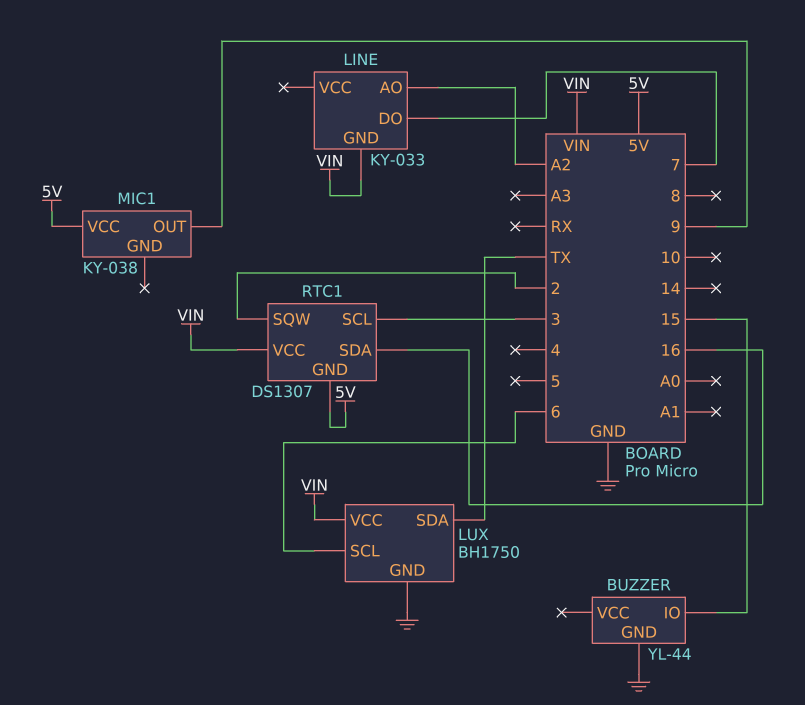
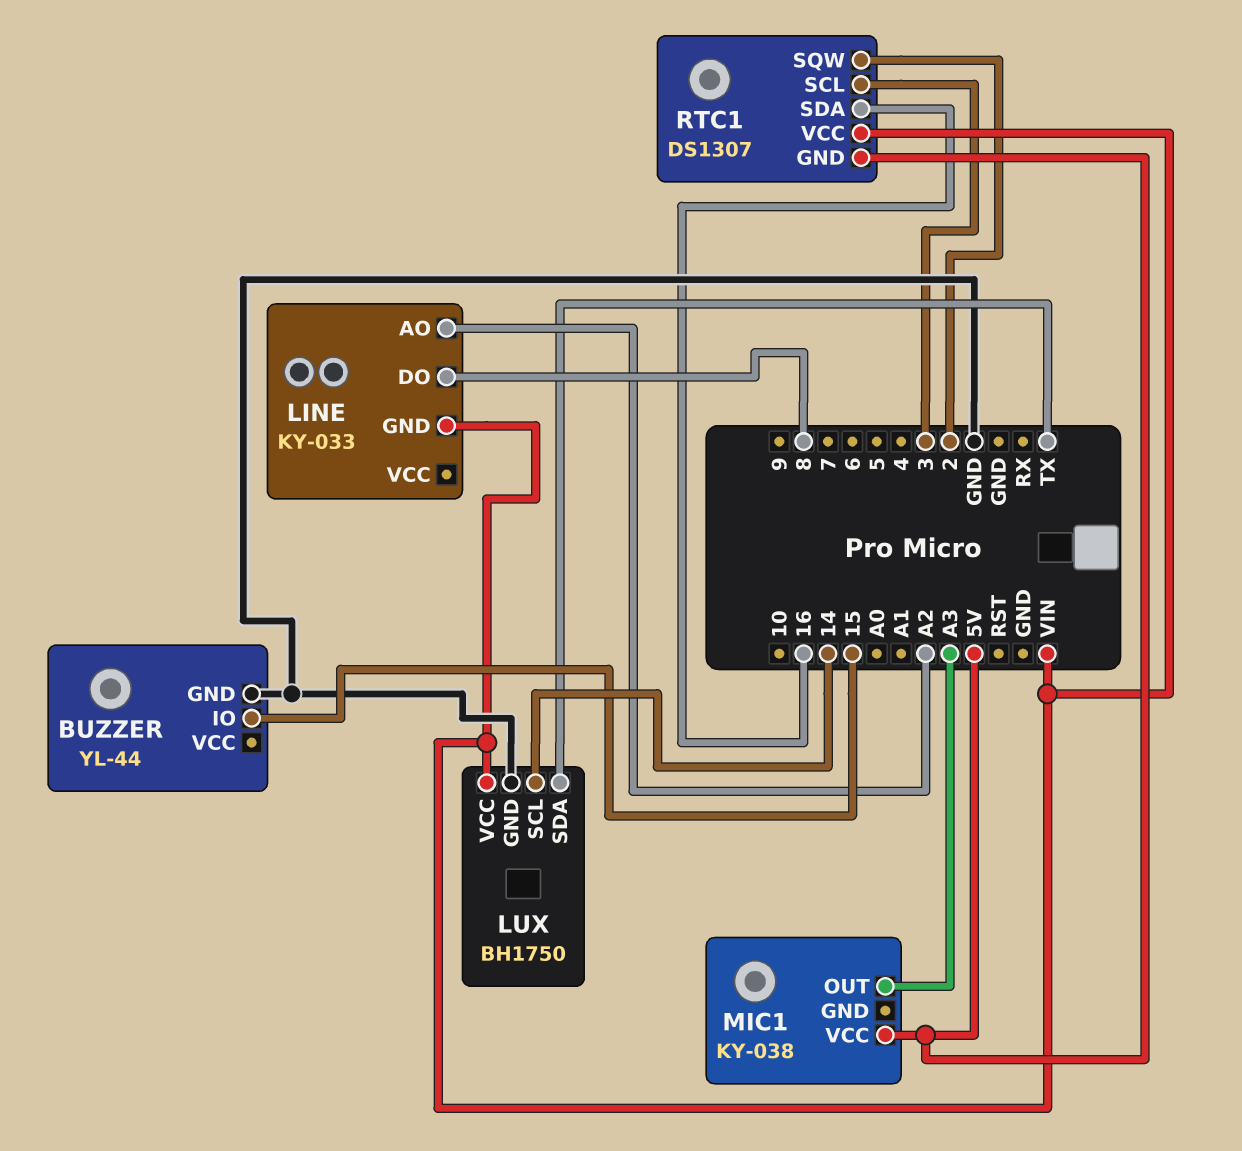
LINE pin DO: 7 -> 8
LUX pin SCL: 6 -> 14
MIC1 pin OUT: 9 -> A3

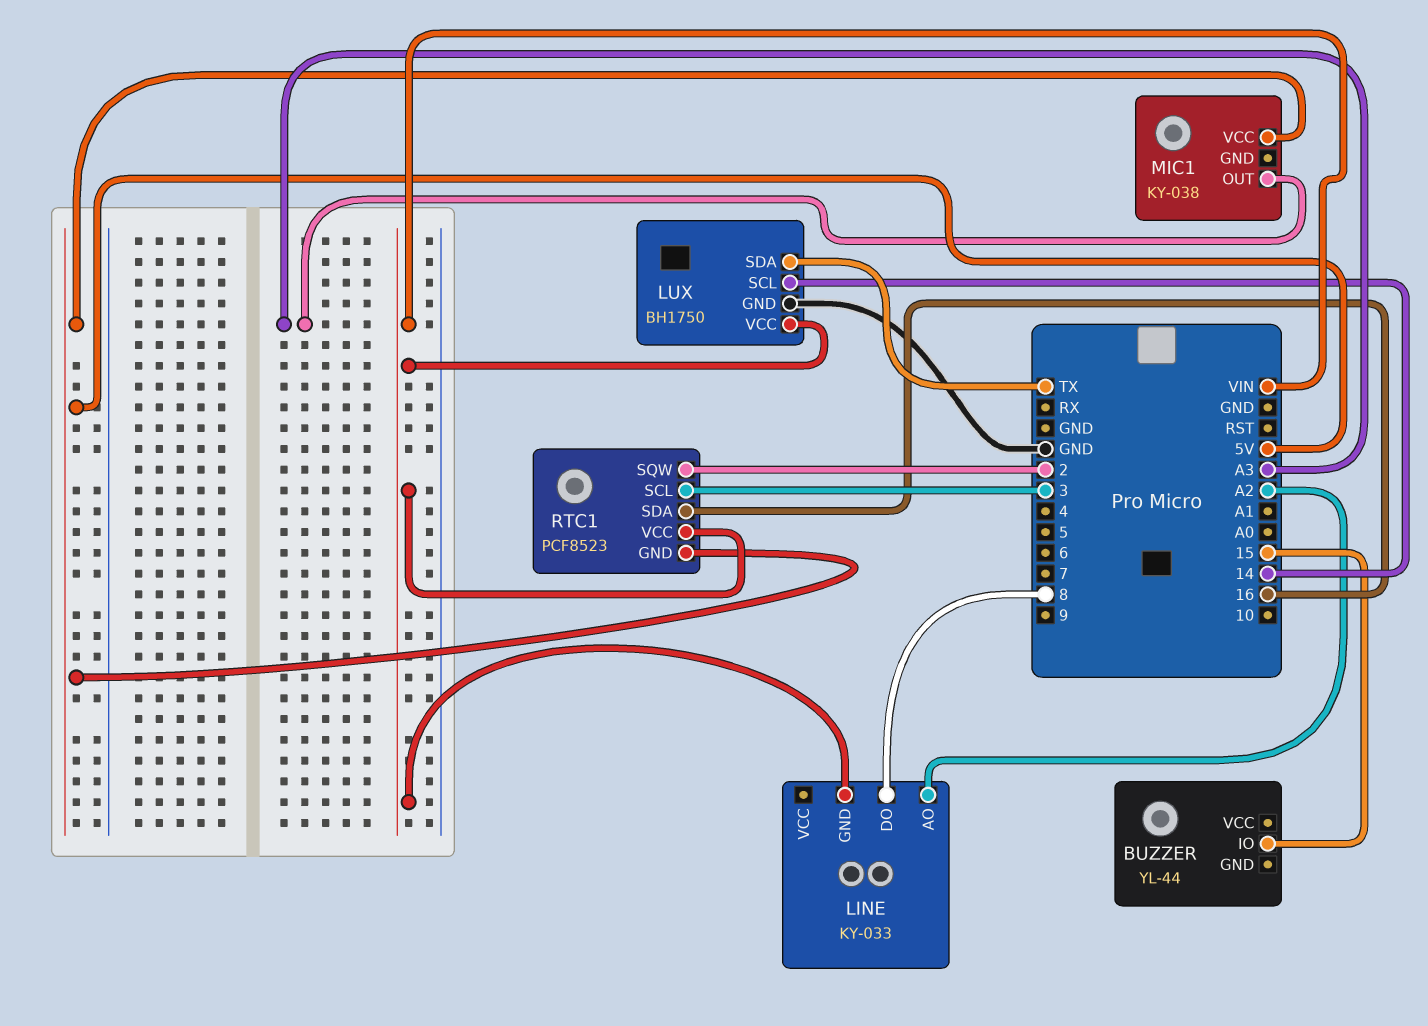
BUZZER pin GND: GND -> none
RTC1: DS1307 -> PCF8523

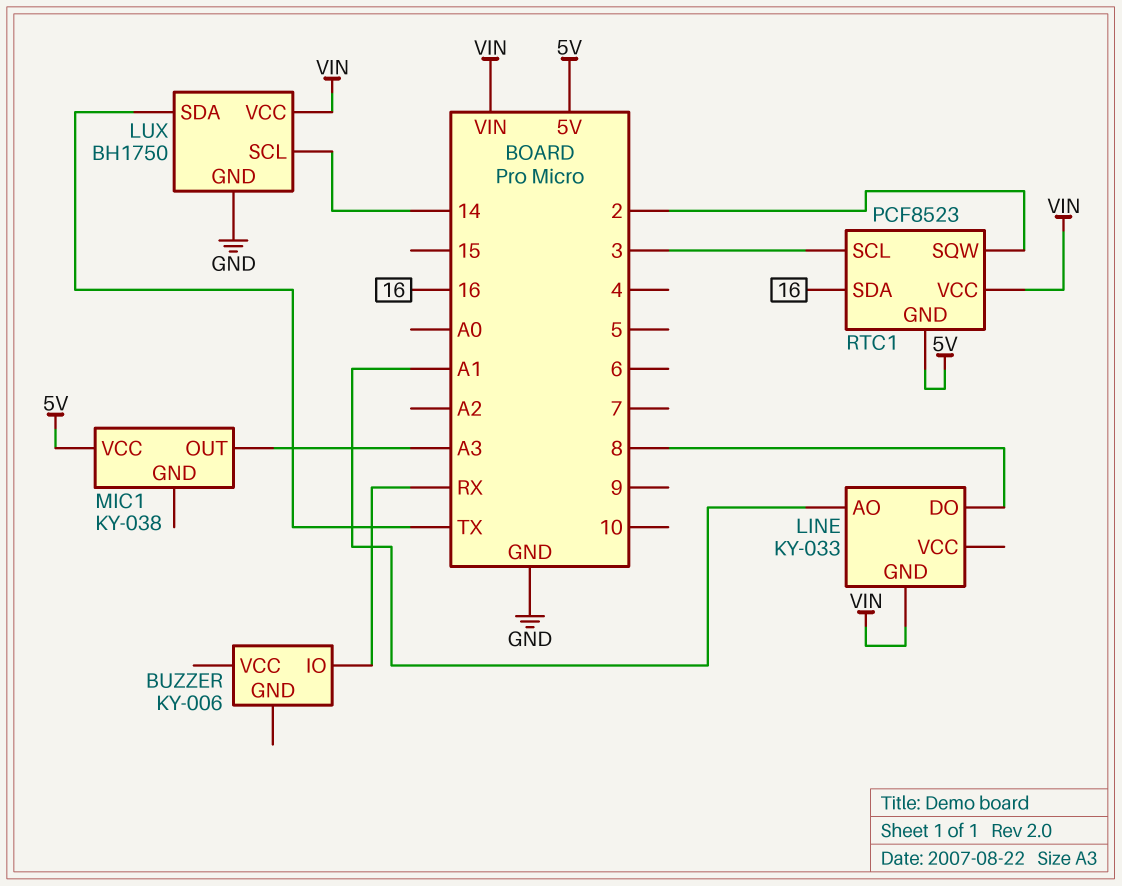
BUZZER: YL-44 -> KY-006
BUZZER pin IO: 15 -> RX
LINE pin AO: A2 -> A1

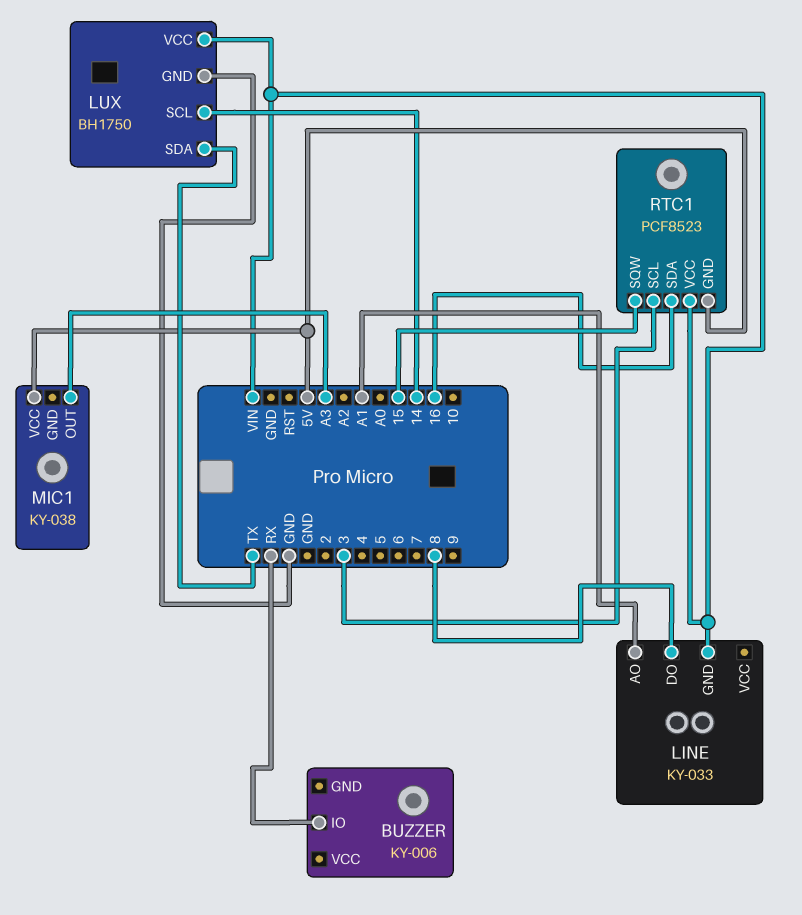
RTC1 pin SQW: 2 -> 15

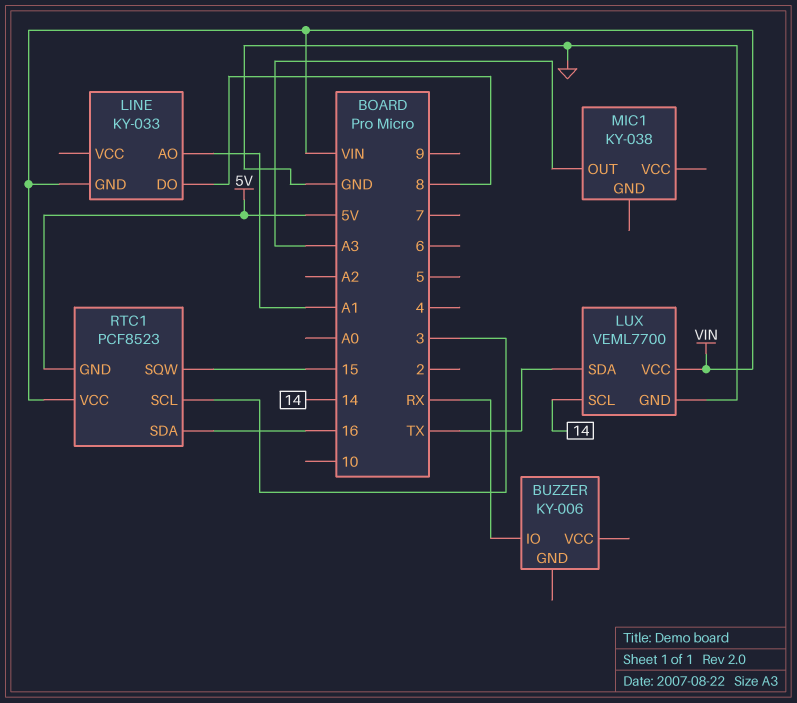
LUX: BH1750 -> VEML7700
MIC1 pin VCC: 5V -> none

